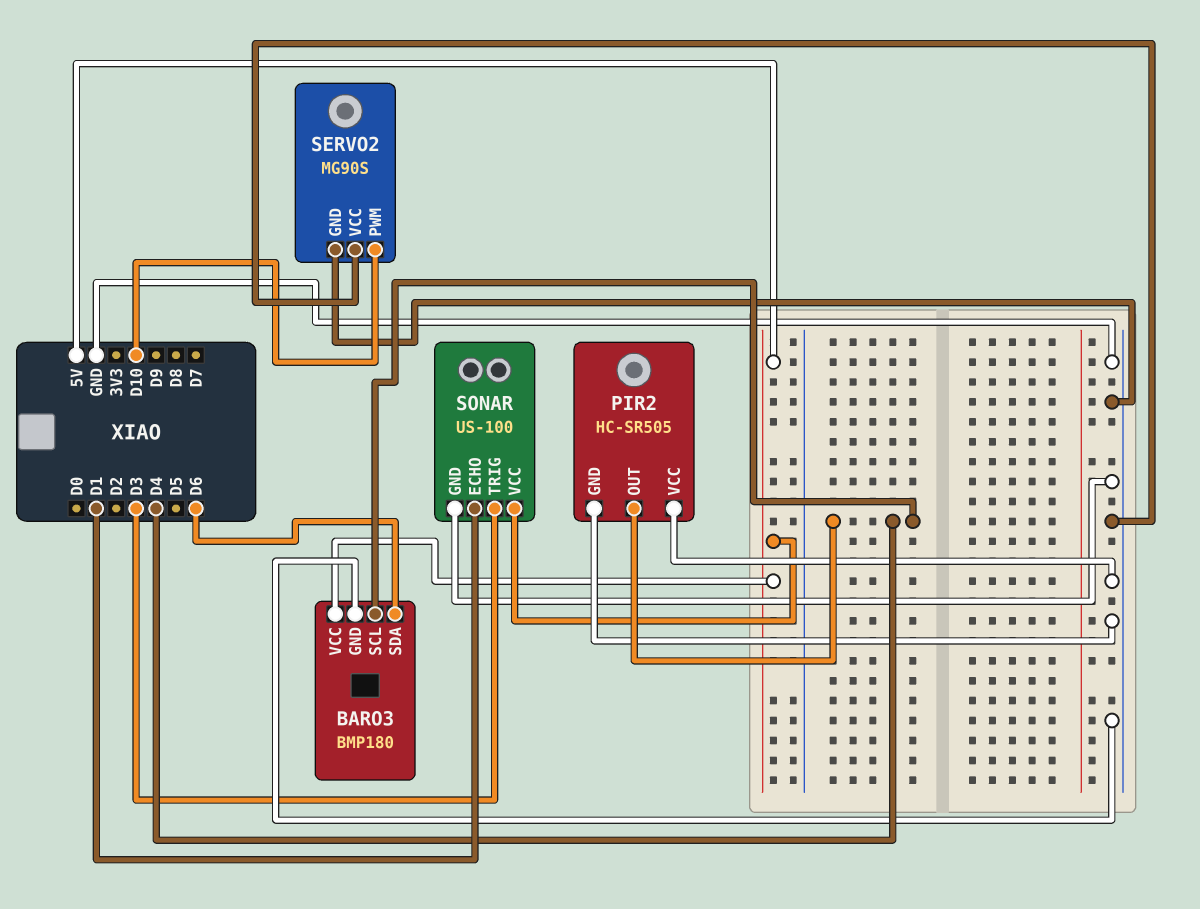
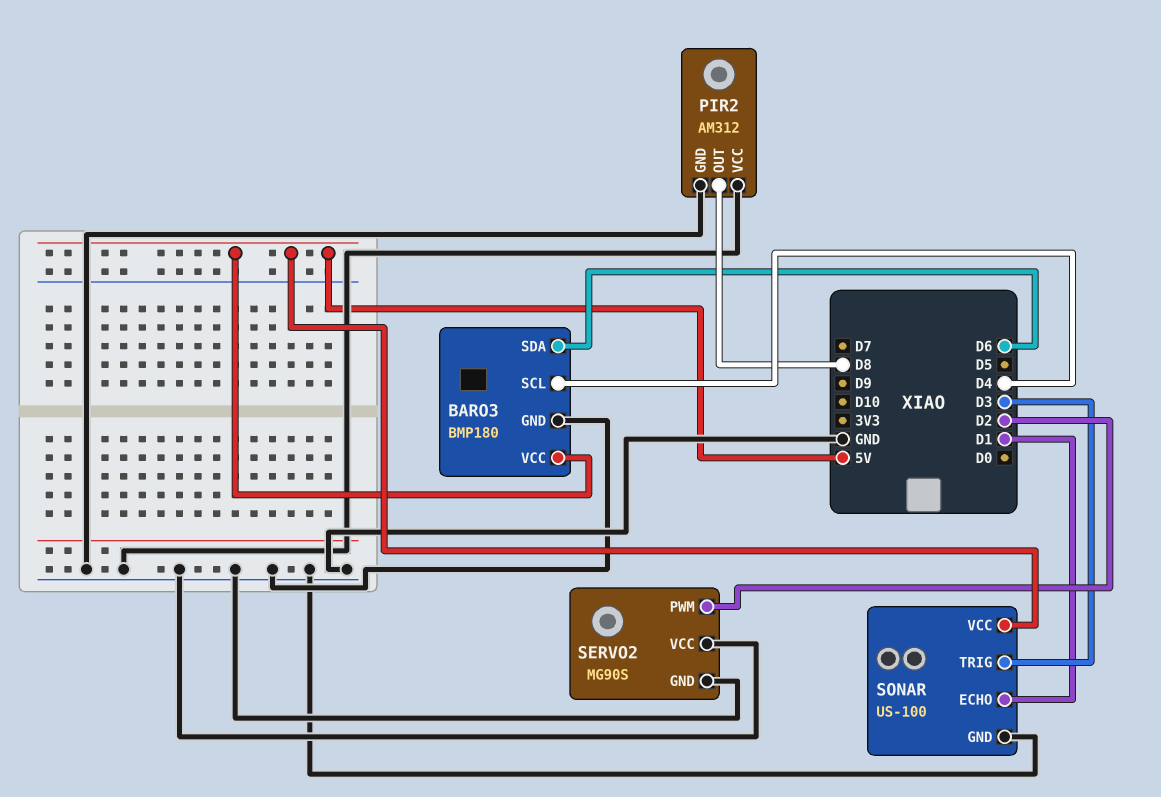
PIR2: HC-SR505 -> AM312
PIR2 pin OUT: D4 -> D8
SERVO2 pin PWM: D10 -> D2

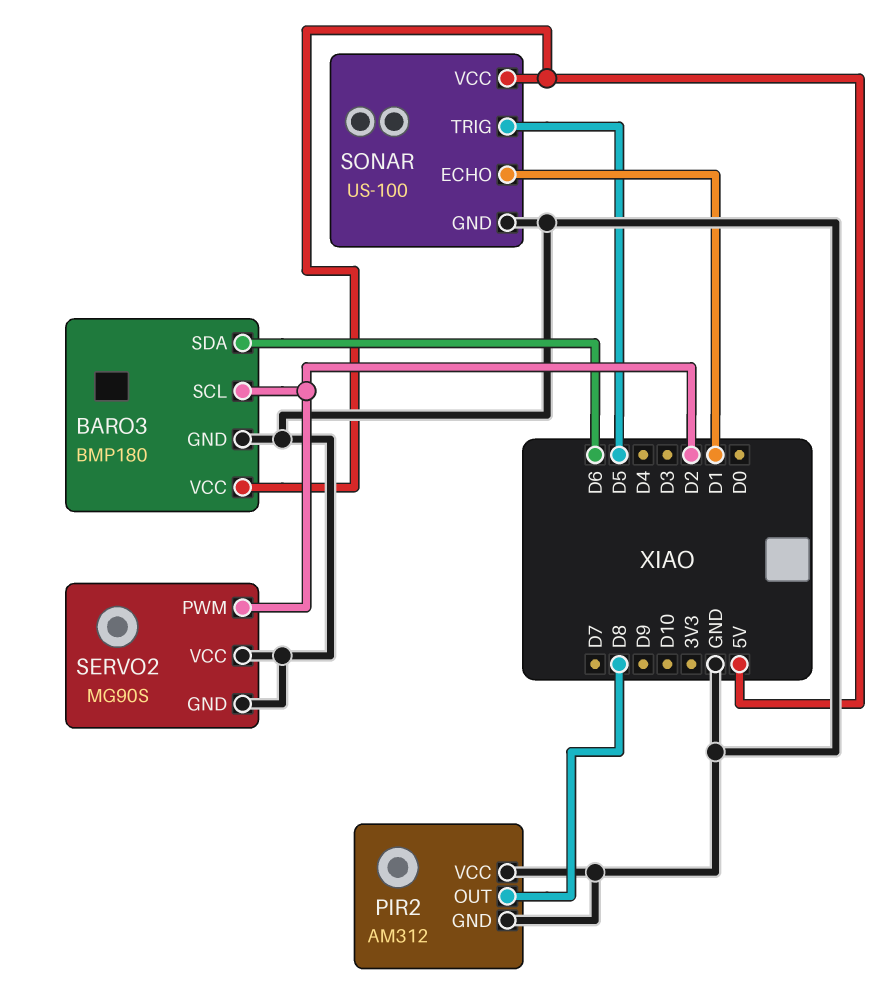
BARO3 pin SCL: D4 -> D2
SONAR pin TRIG: D3 -> D5

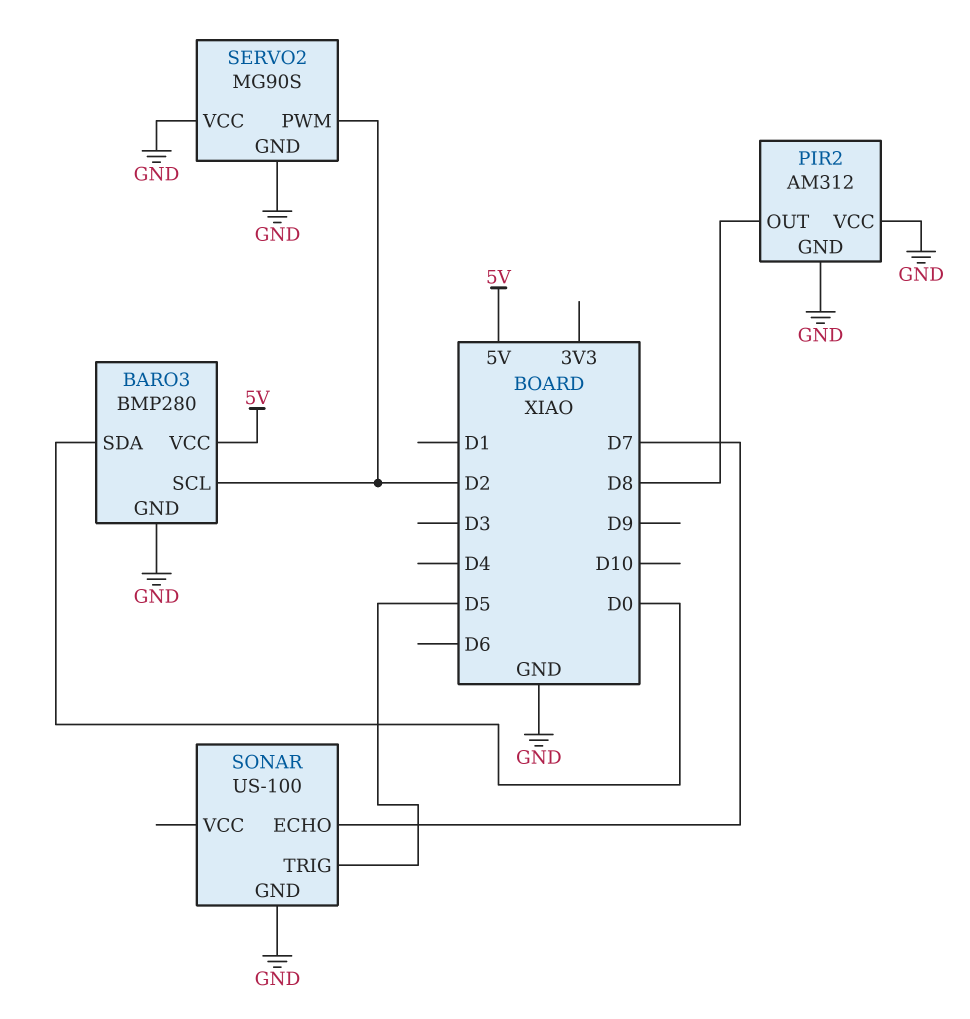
BARO3: BMP180 -> BMP280
BARO3 pin SDA: D6 -> D0
SONAR pin ECHO: D1 -> D7
SONAR pin VCC: 5V -> none

